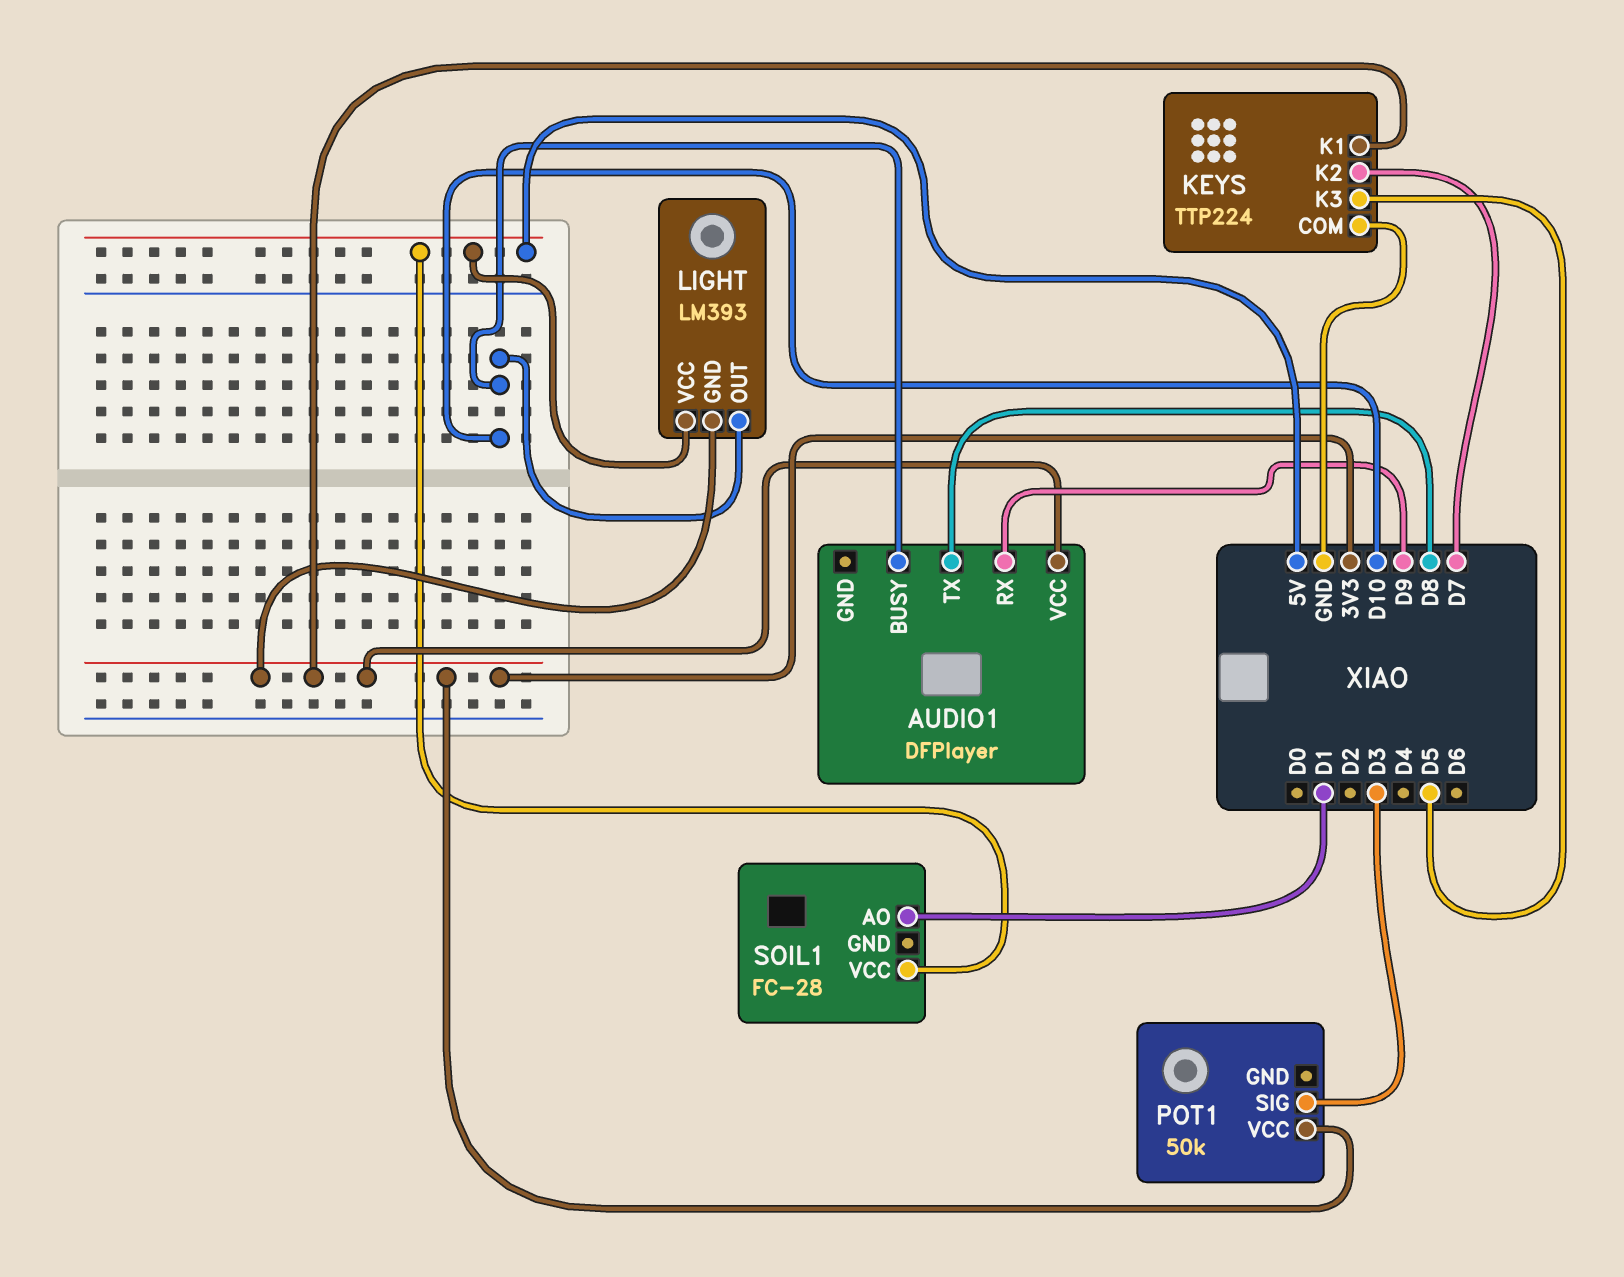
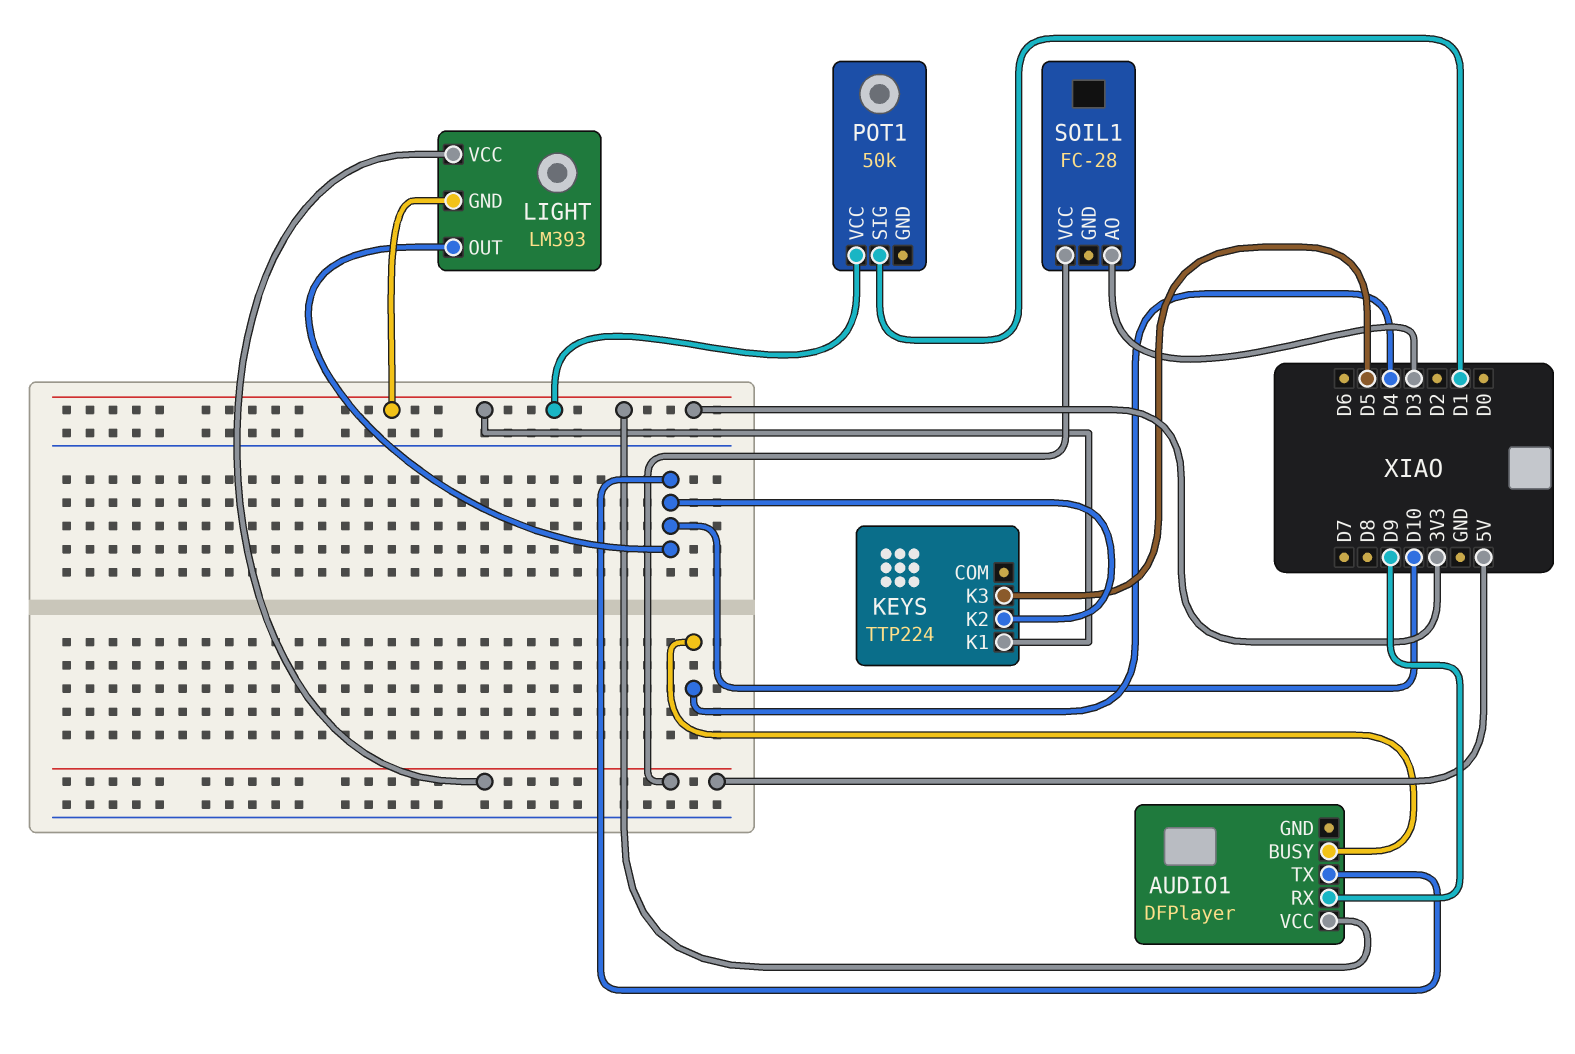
AUDIO1 pin BUSY: D10 -> D4
AUDIO1 pin TX: D8 -> D10
KEYS pin COM: GND -> none
KEYS pin K2: D7 -> D10
POT1 pin SIG: D3 -> D1
SOIL1 pin AO: D1 -> D3

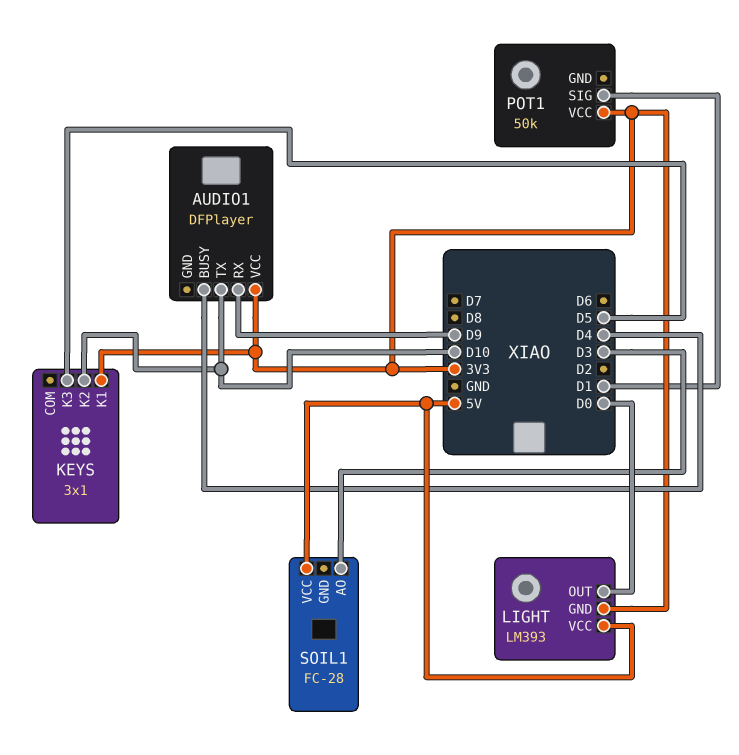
KEYS: TTP224 -> 3x1
LIGHT pin OUT: D10 -> D0

